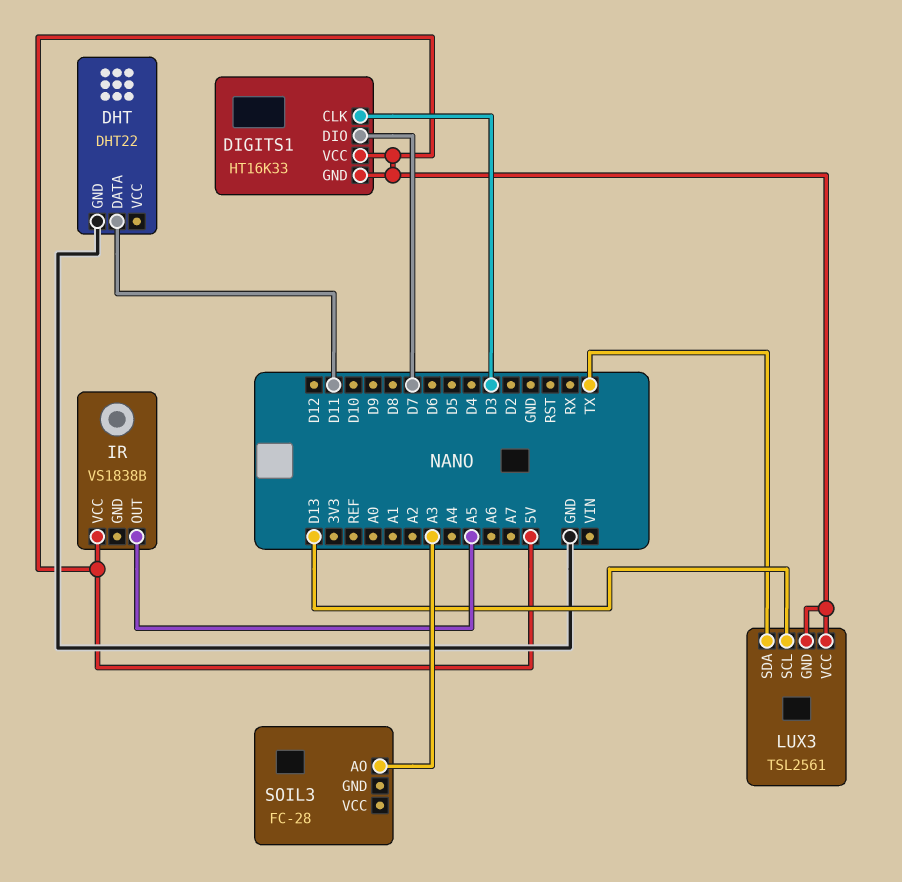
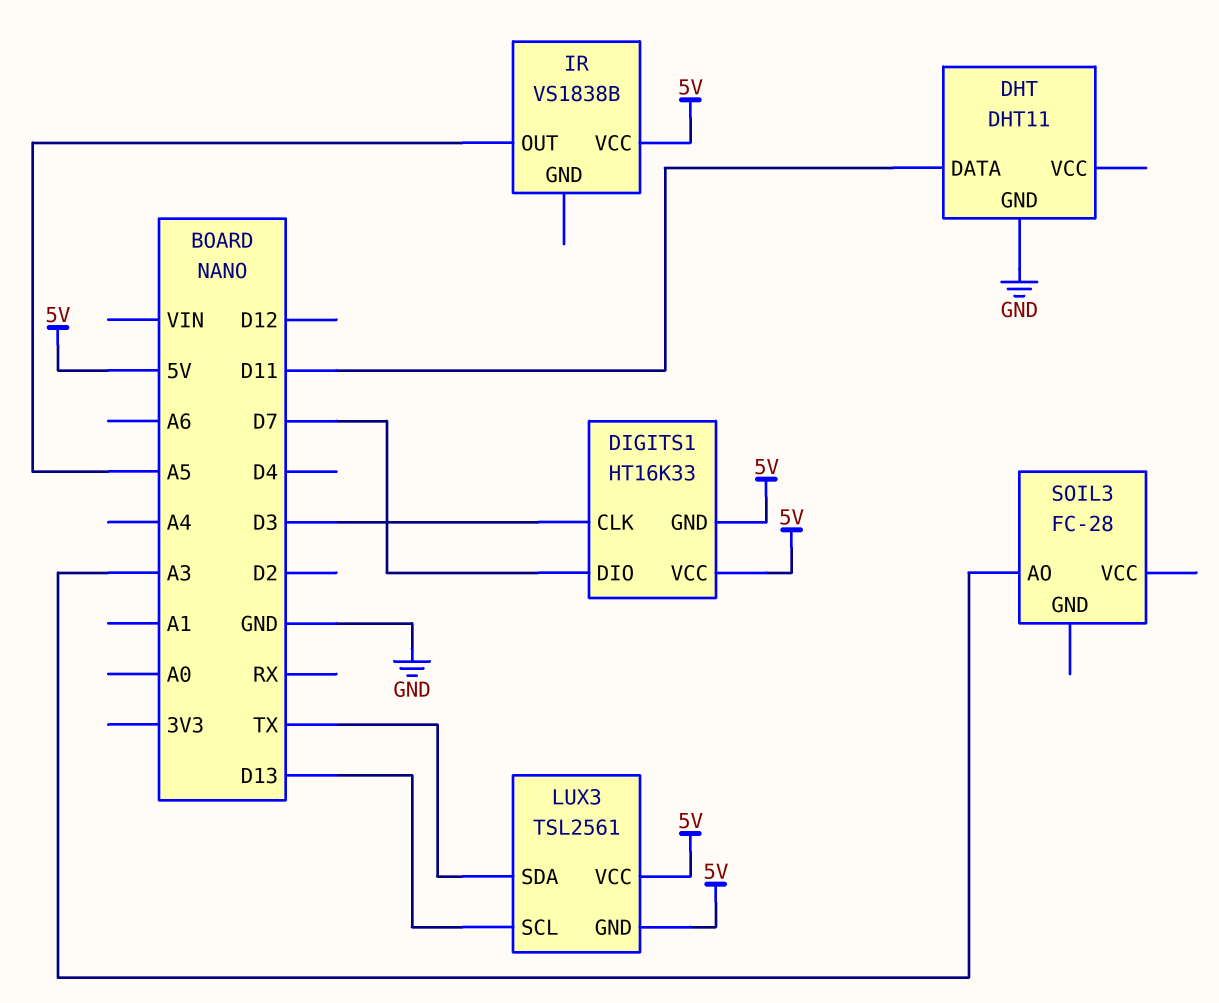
DHT: DHT22 -> DHT11

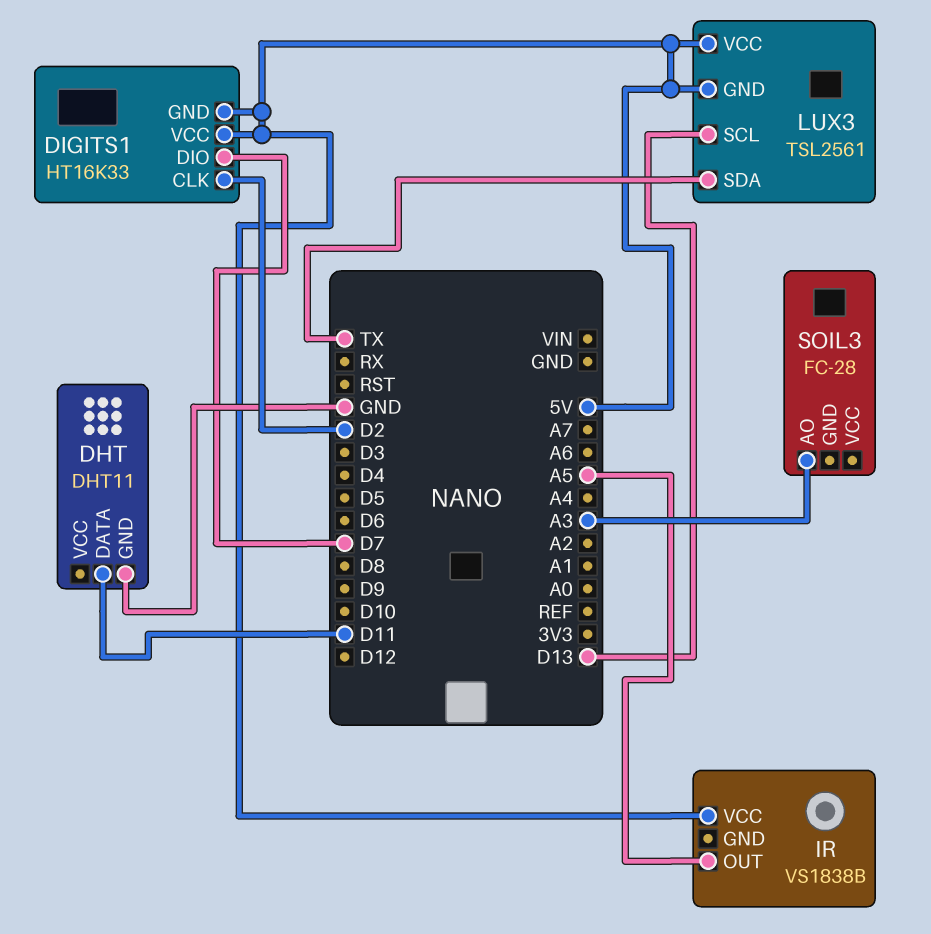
DIGITS1 pin CLK: D3 -> D2

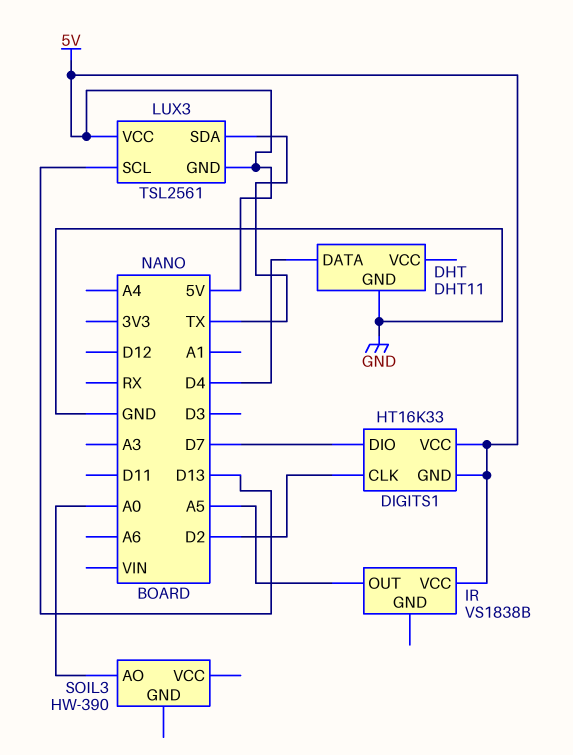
DHT pin DATA: D11 -> D4
SOIL3: FC-28 -> HW-390
SOIL3 pin AO: A3 -> A0

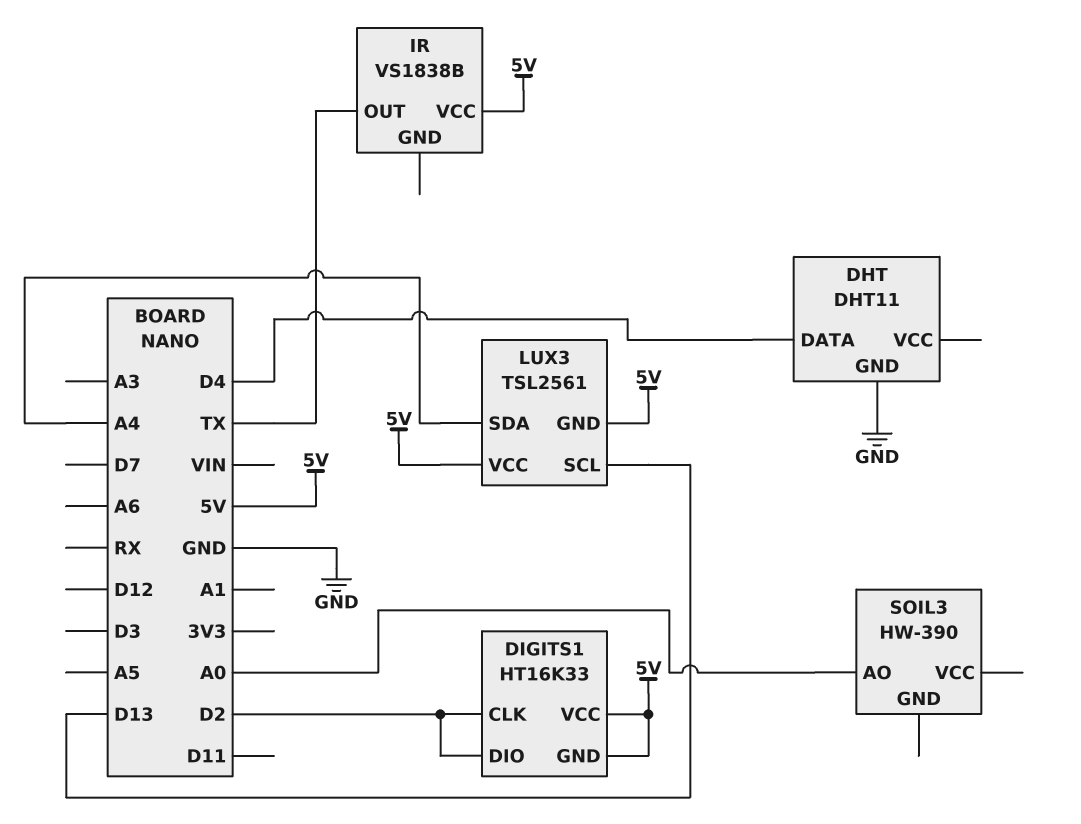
DIGITS1 pin DIO: D7 -> D2
IR pin OUT: A5 -> TX
LUX3 pin SDA: TX -> A4

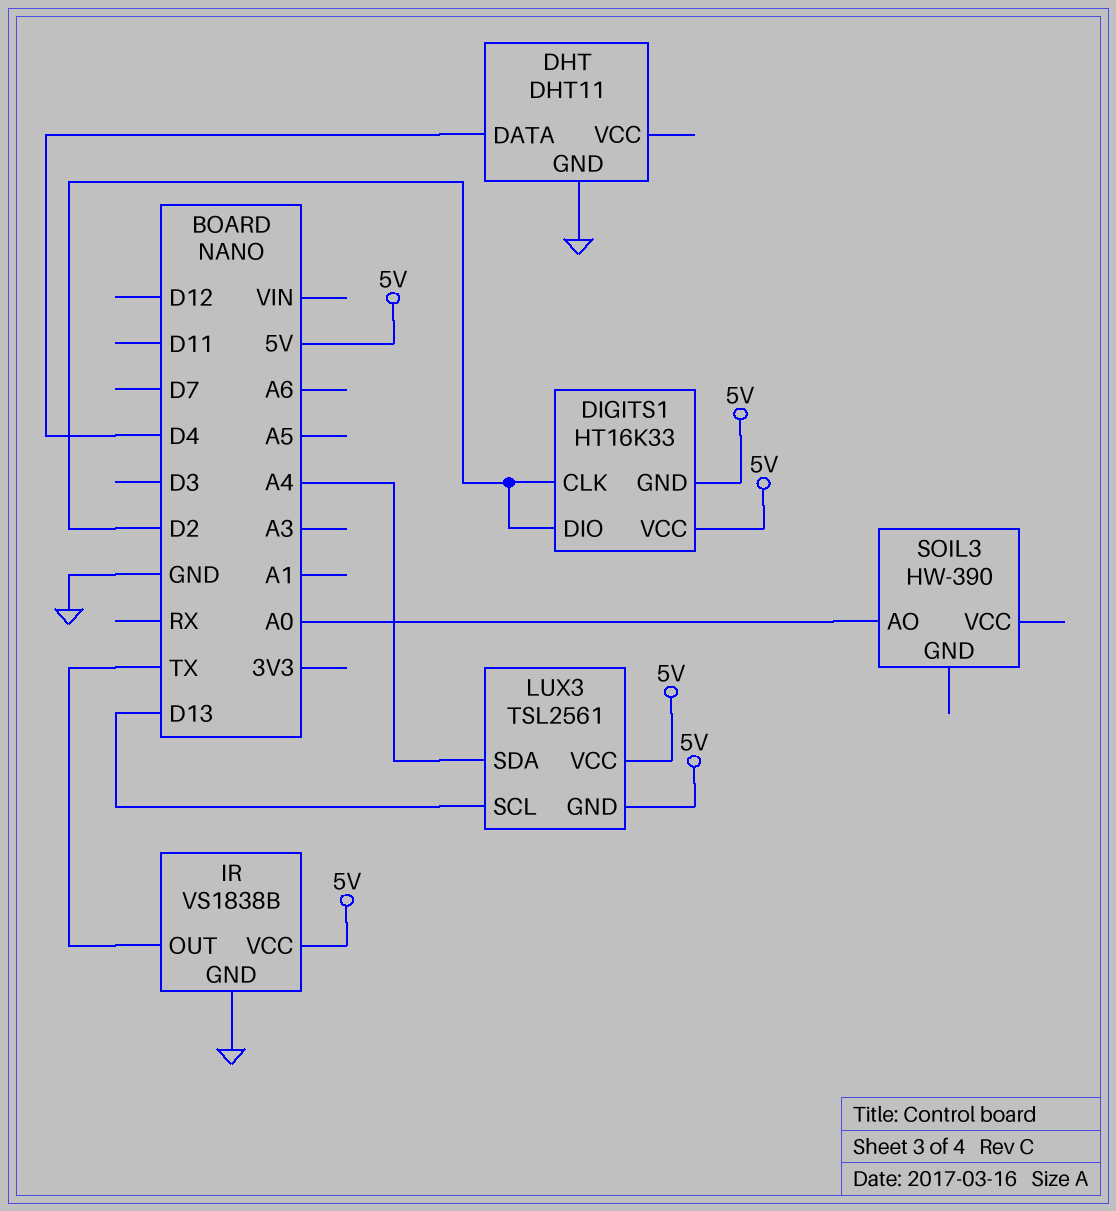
IR pin GND: none -> GND

